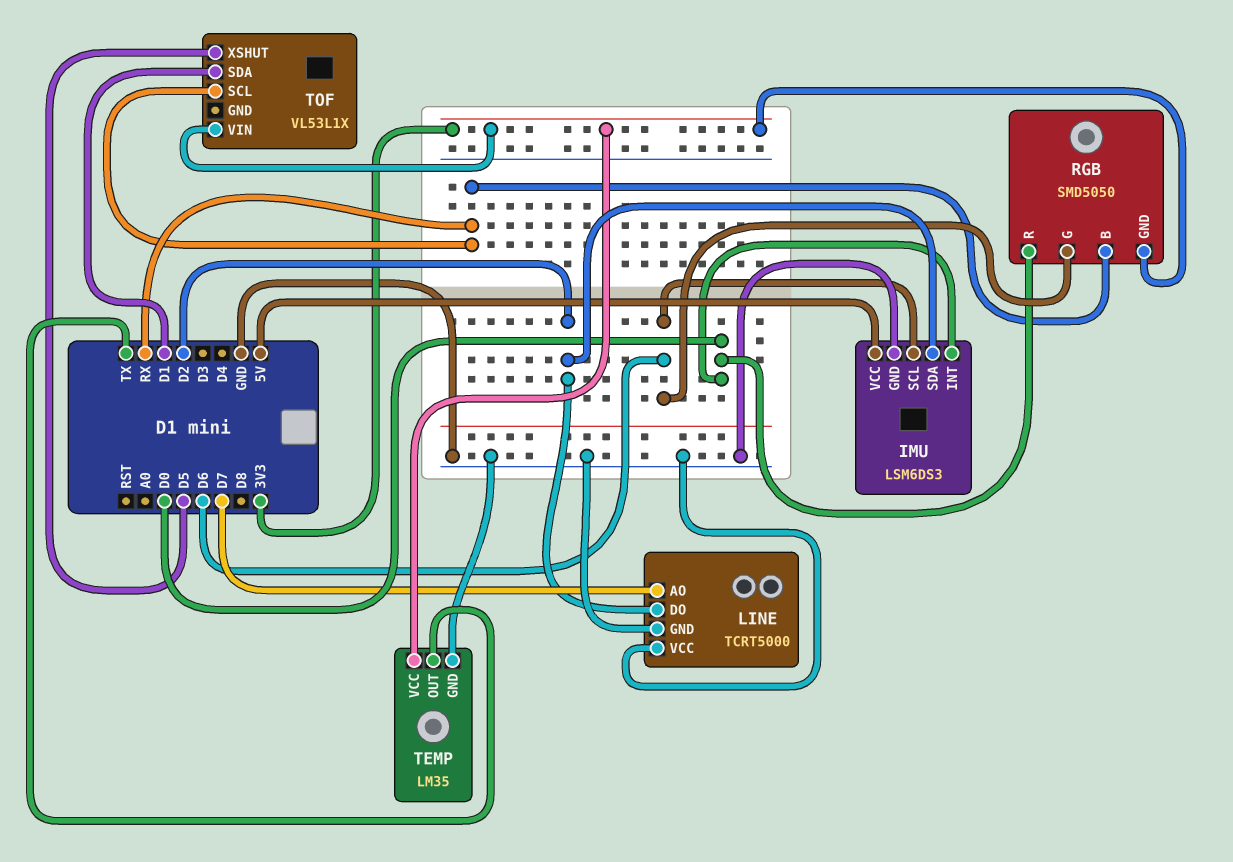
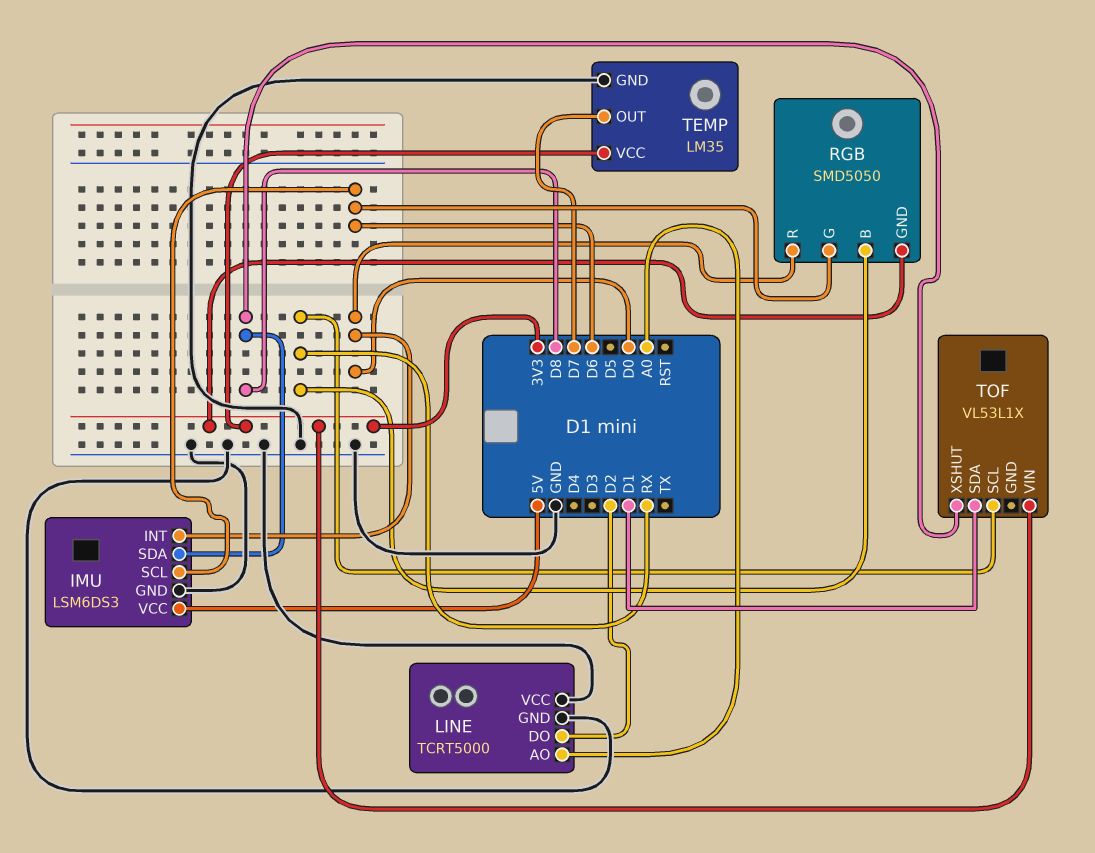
IMU pin SDA: D2 -> D8
LINE pin AO: D7 -> A0
TEMP pin OUT: TX -> D7
TOF pin XSHUT: D5 -> D8

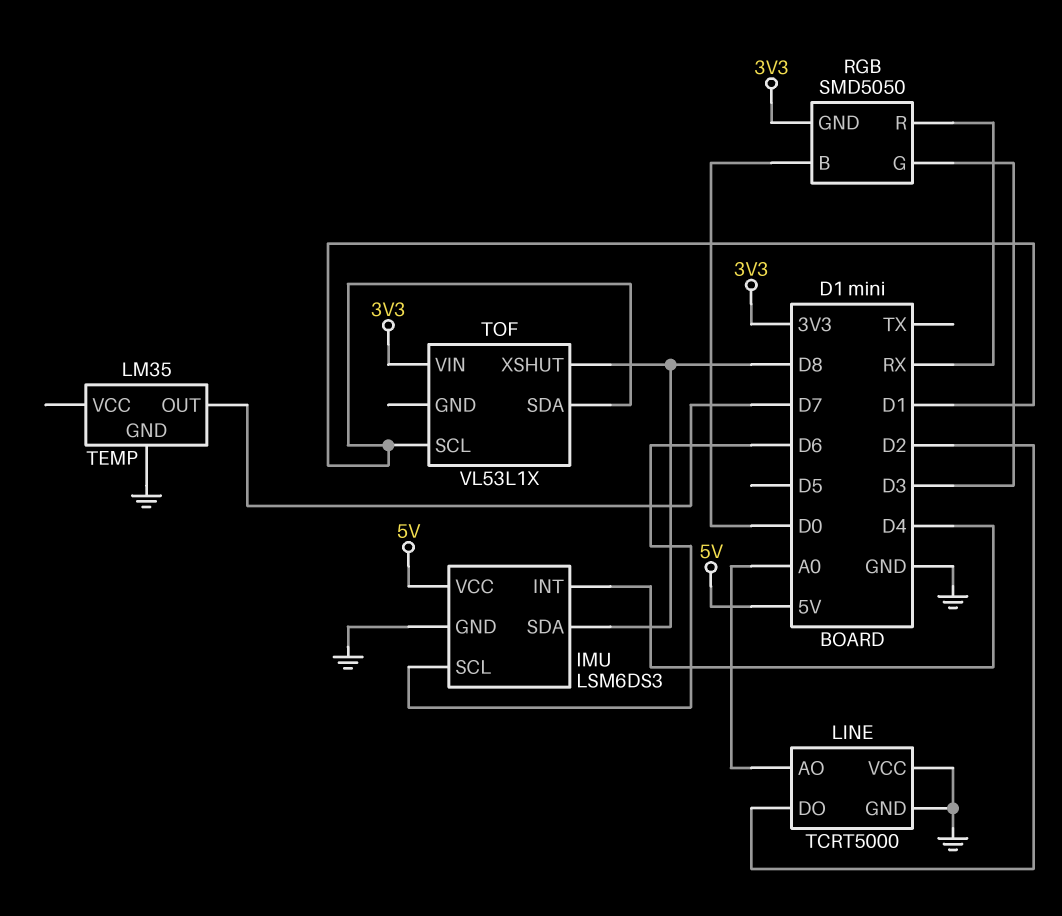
IMU pin INT: D0 -> D4
RGB pin B: RX -> D0
RGB pin G: D6 -> D3
RGB pin R: D0 -> RX
TEMP pin VCC: 3V3 -> none
TOF pin SCL: RX -> D1

